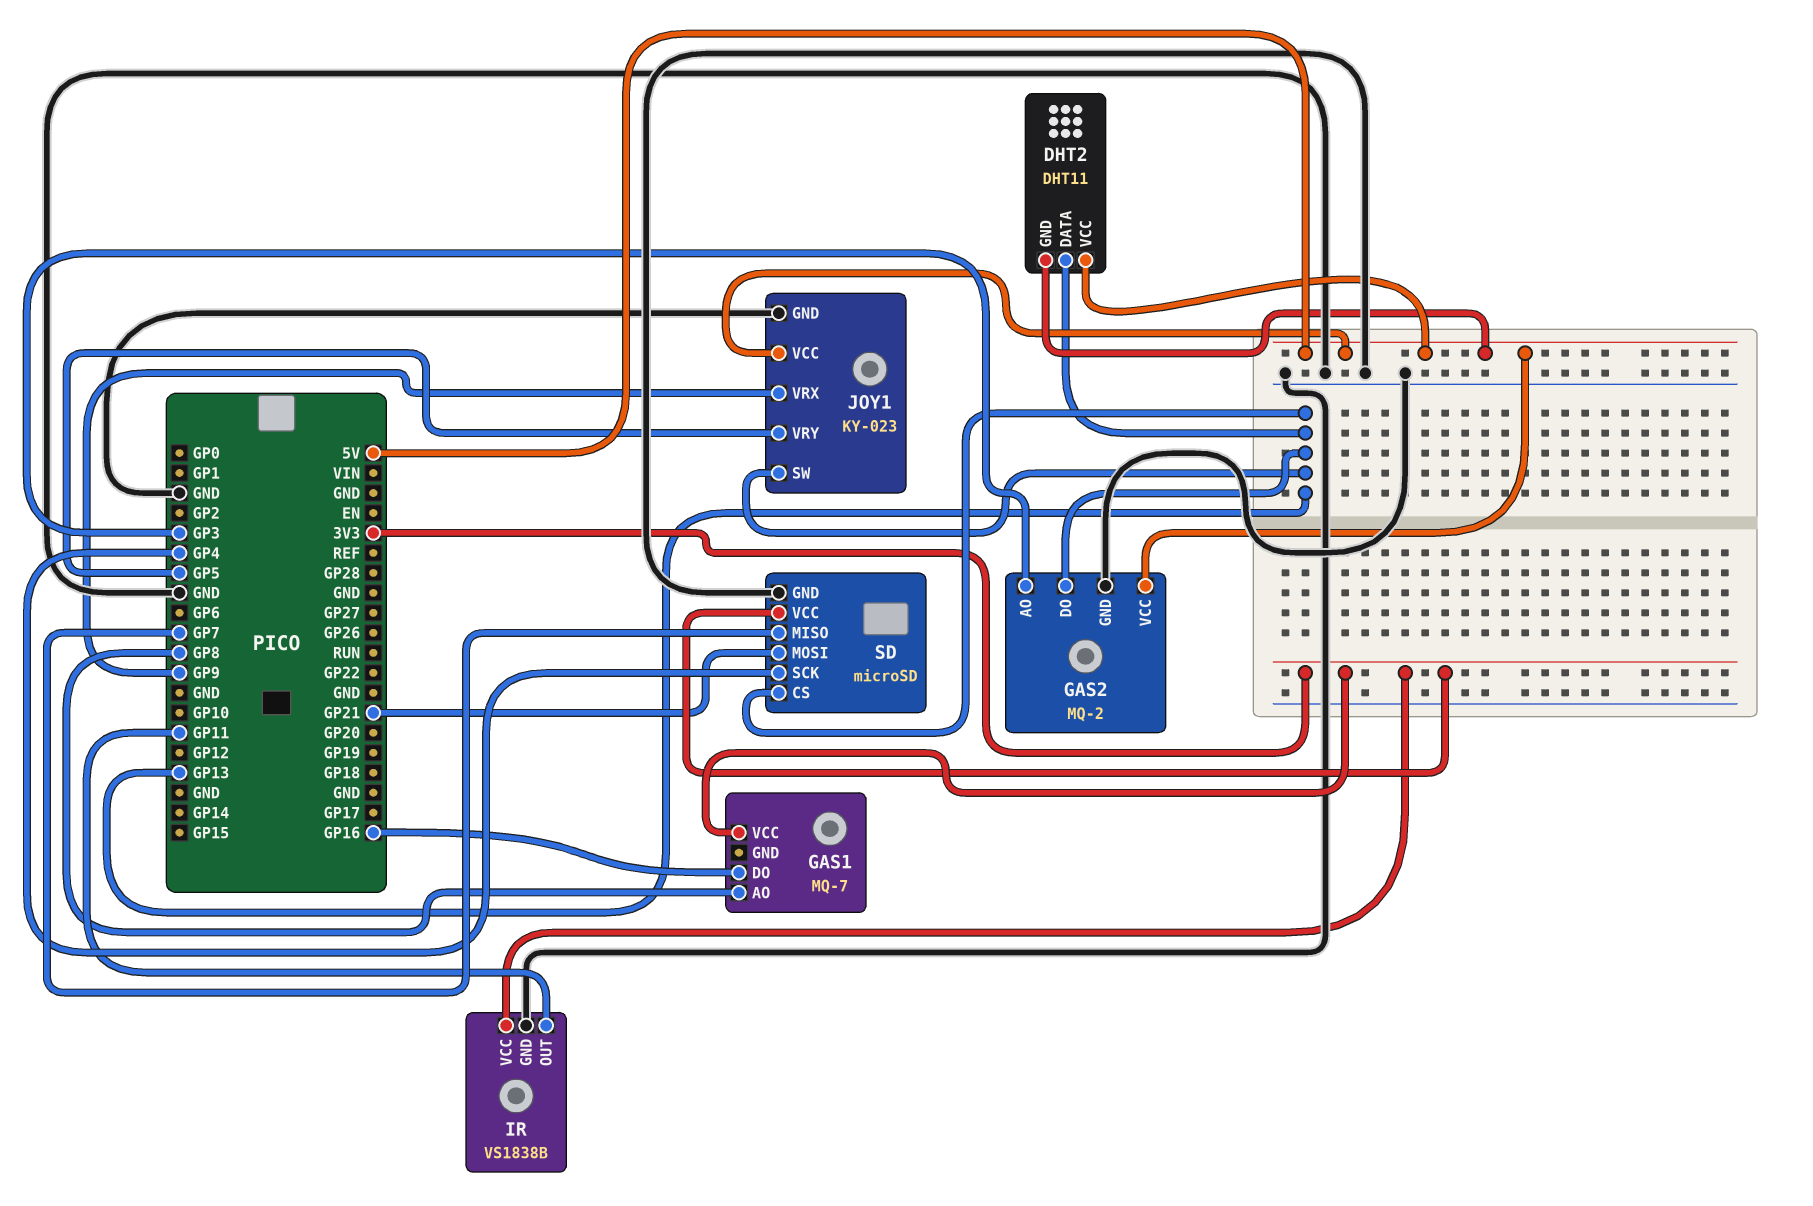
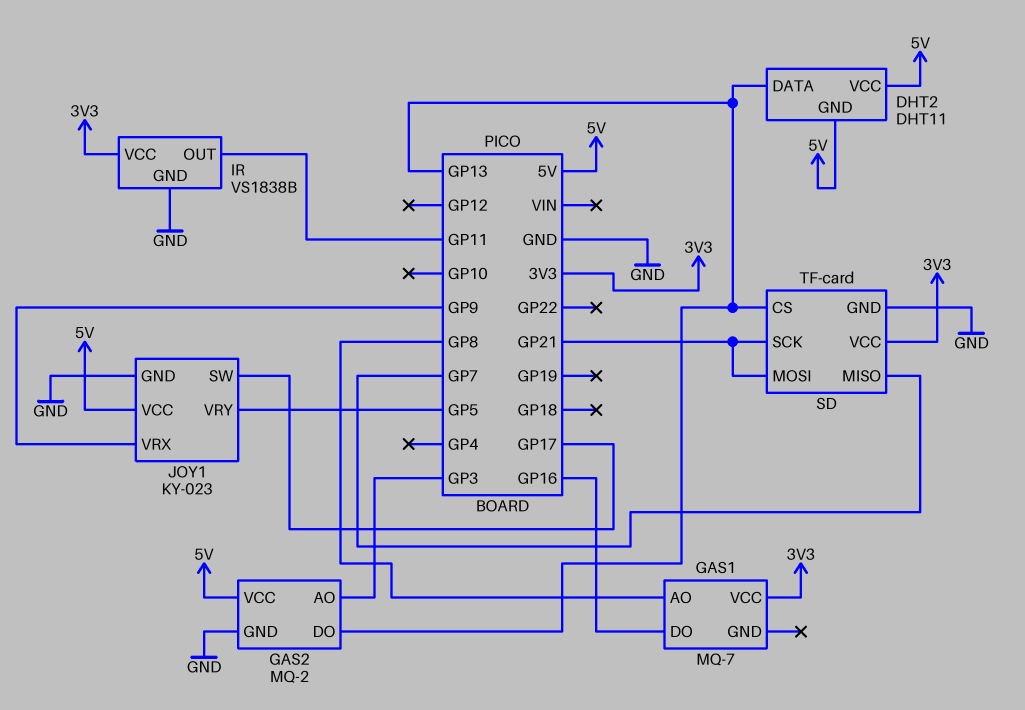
JOY1 pin SW: GP13 -> GP17
SD: microSD -> TF-card
SD pin SCK: GP4 -> GP21

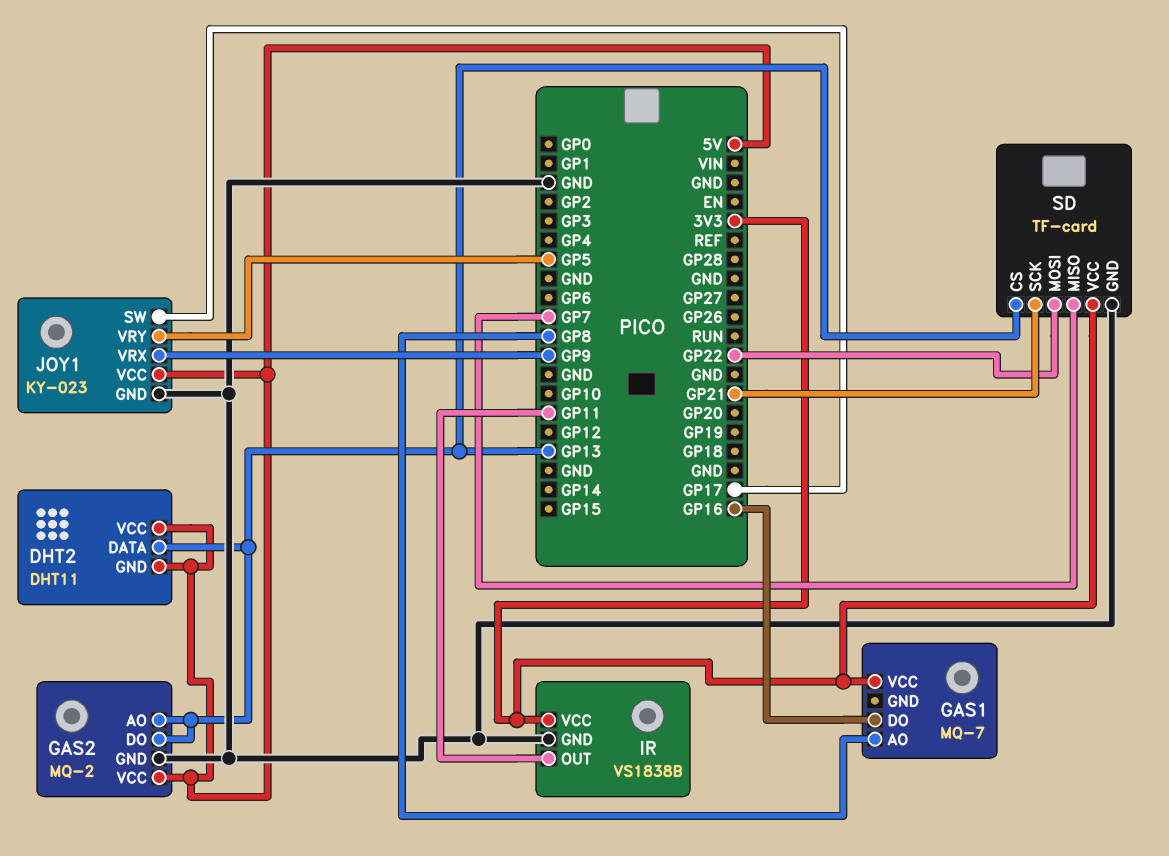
GAS2 pin AO: GP3 -> GP13
SD pin MOSI: GP21 -> GP22

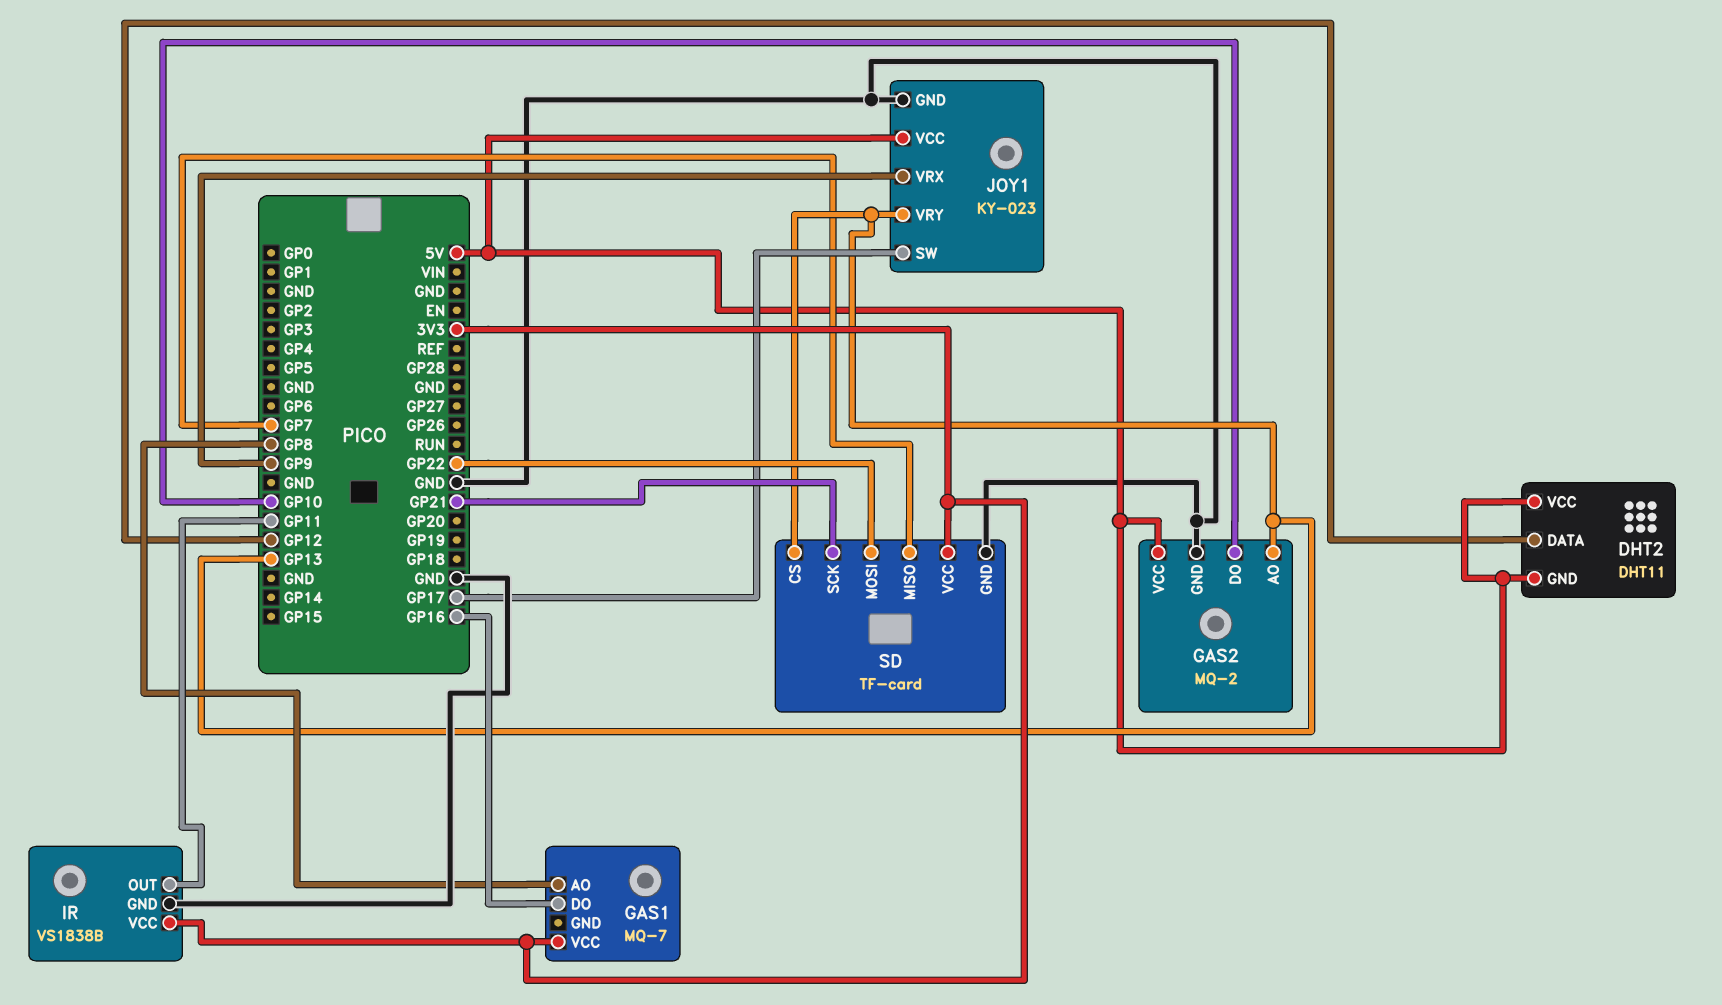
DHT2 pin DATA: GP13 -> GP12
GAS2 pin DO: GP13 -> GP10
JOY1 pin VRY: GP5 -> GP13

